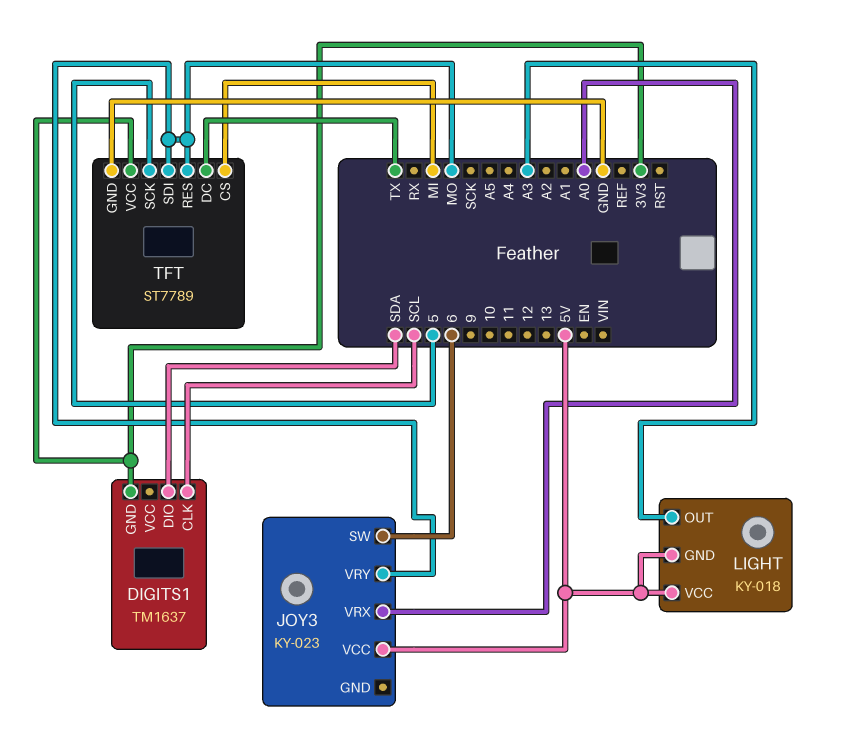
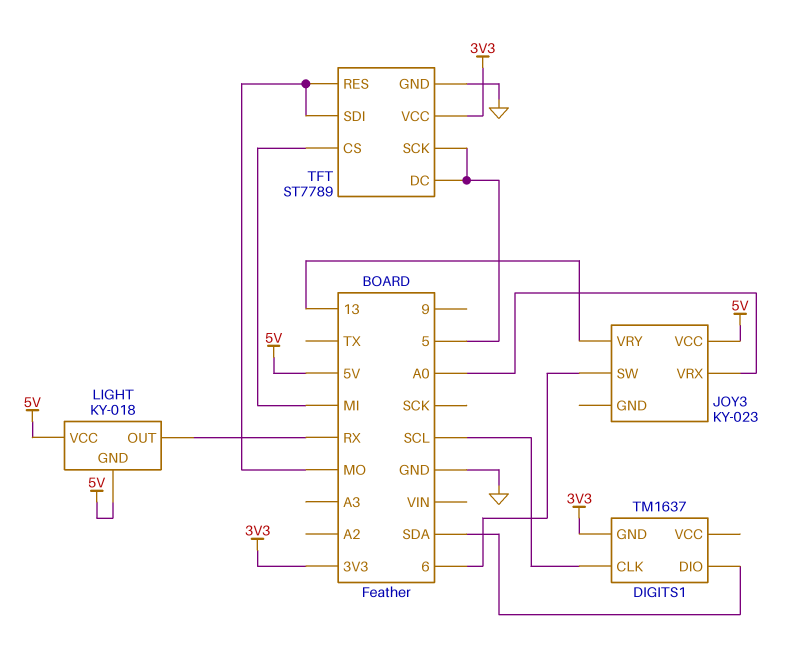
JOY3 pin VRY: MO -> 13
LIGHT pin OUT: A3 -> RX
TFT pin DC: TX -> 5

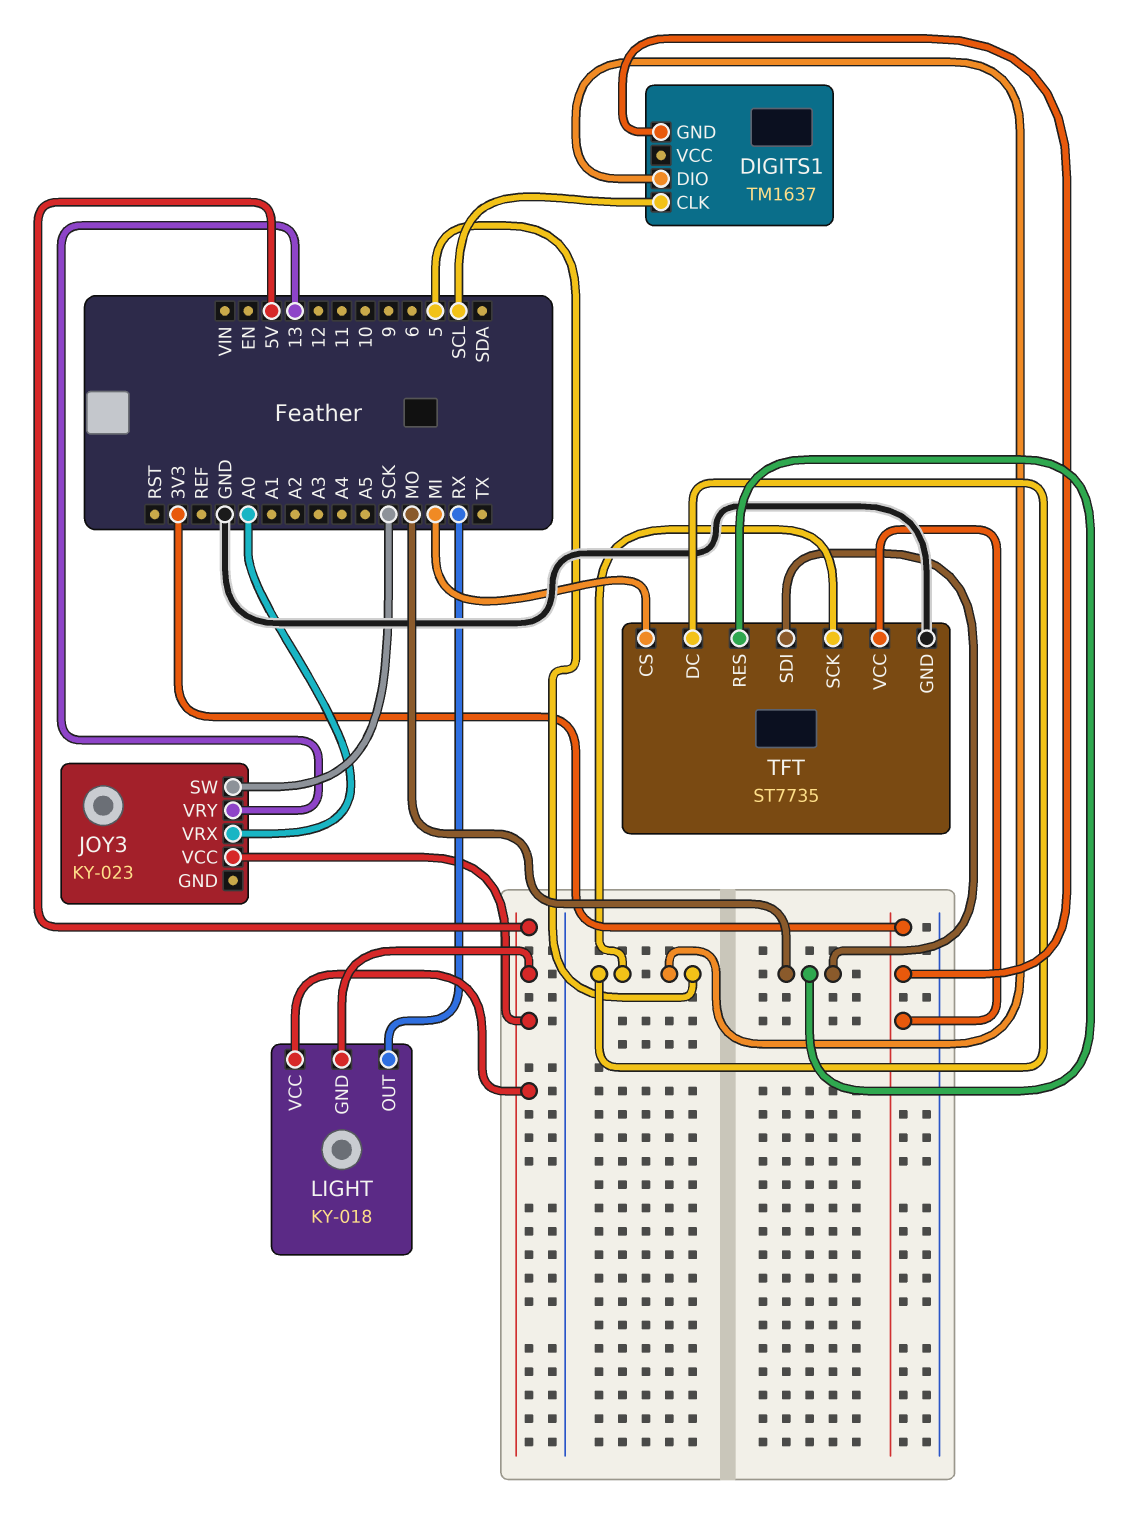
DIGITS1 pin DIO: SDA -> 5
JOY3 pin SW: 6 -> SCK
TFT: ST7789 -> ST7735

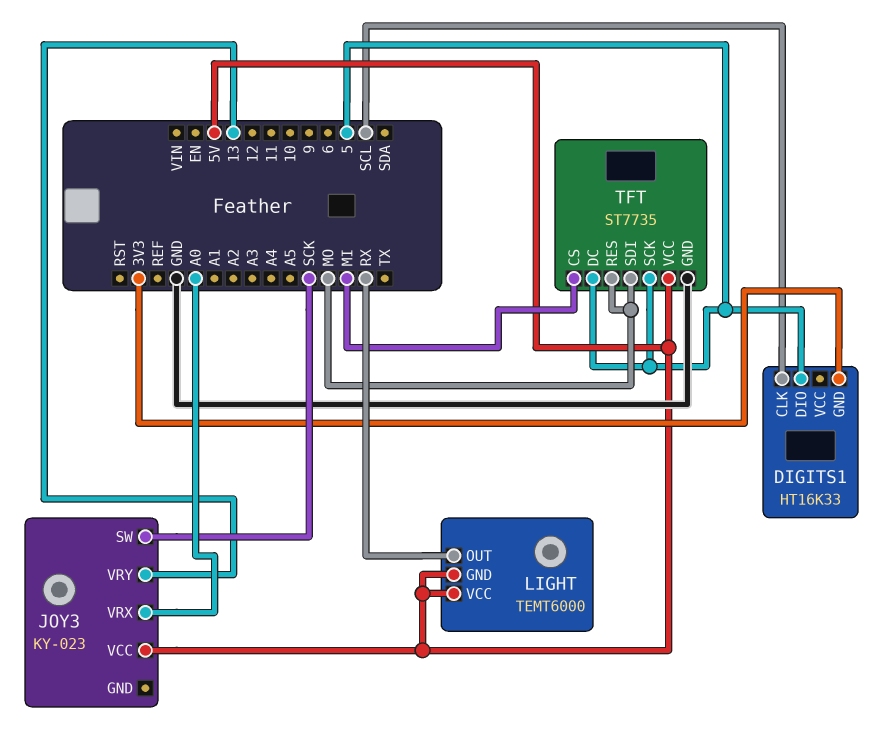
DIGITS1: TM1637 -> HT16K33
LIGHT: KY-018 -> TEMT6000
TFT pin VCC: 3V3 -> 5V

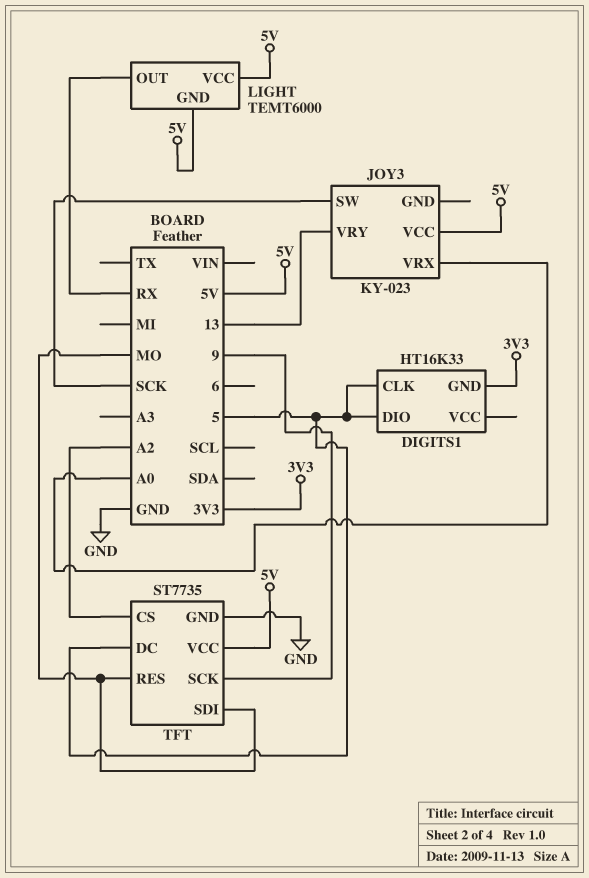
DIGITS1 pin CLK: SCL -> 5
TFT pin CS: MI -> A2
TFT pin SCK: 5 -> 9

